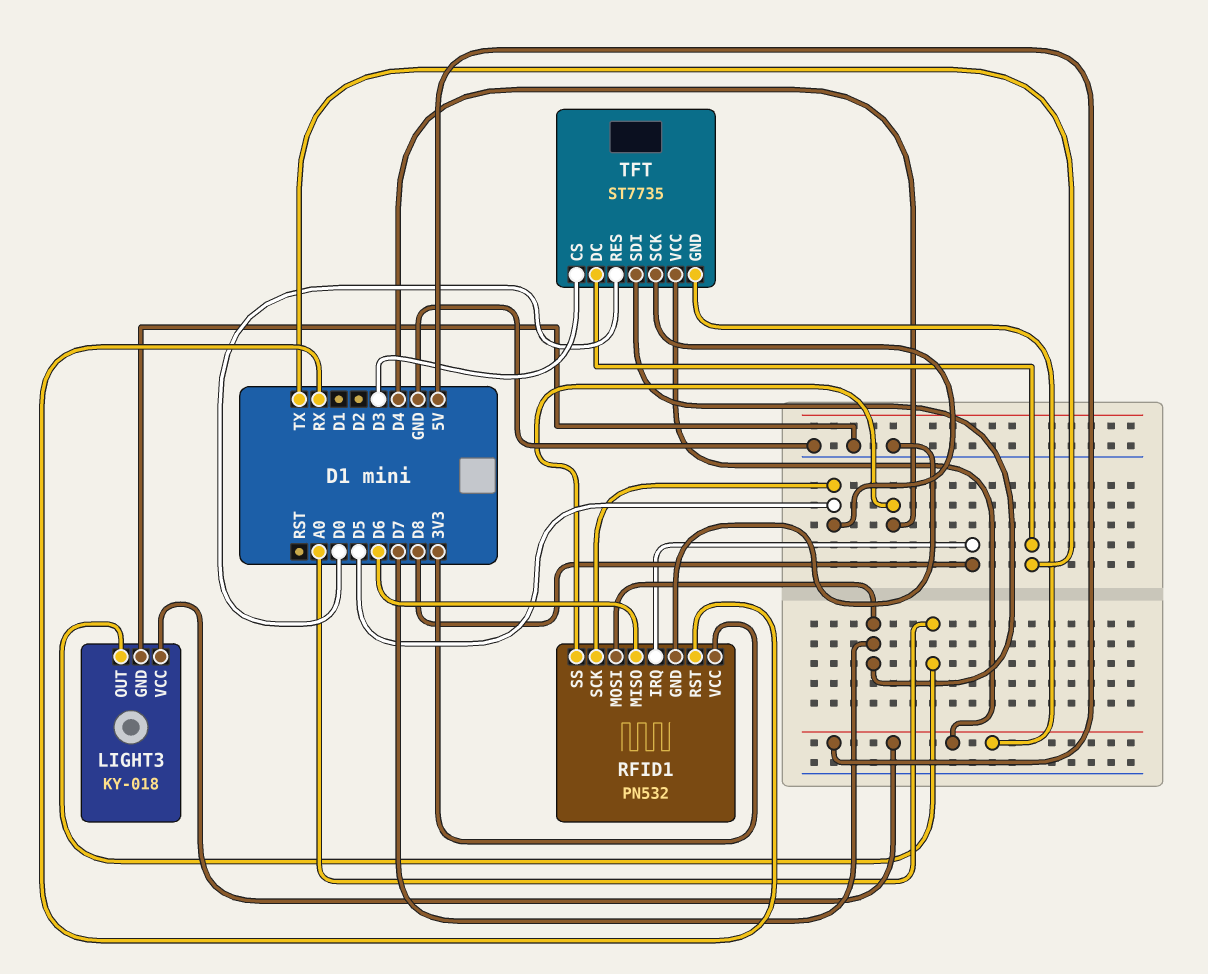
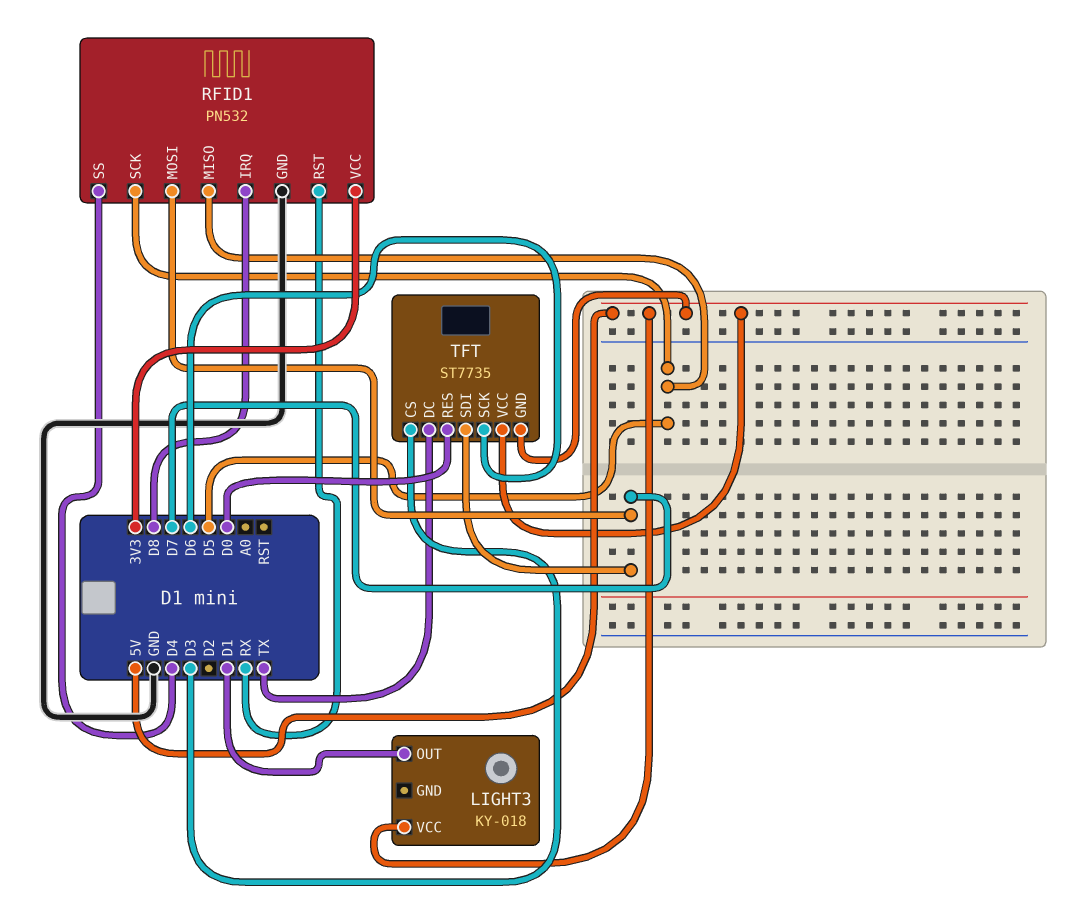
LIGHT3 pin GND: GND -> none
LIGHT3 pin OUT: A0 -> D1
RFID1 pin MISO: D6 -> D5
TFT pin SCK: D5 -> D6

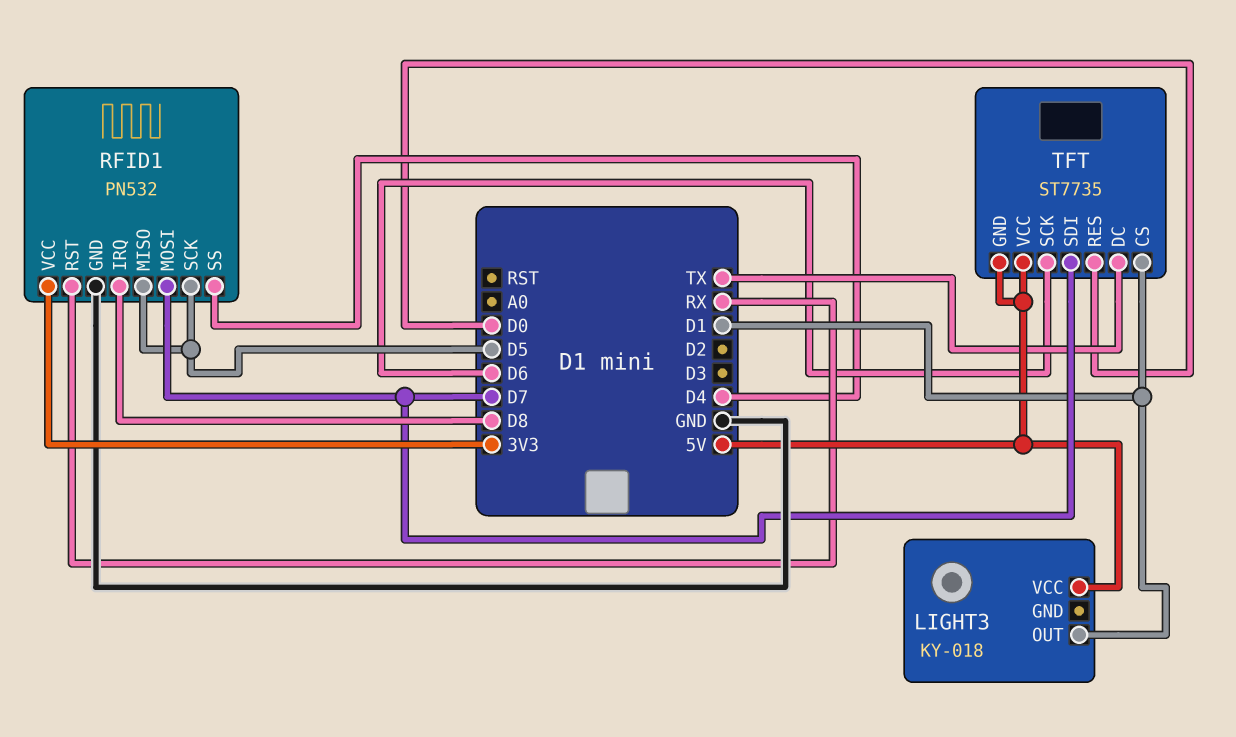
TFT pin CS: D3 -> D1

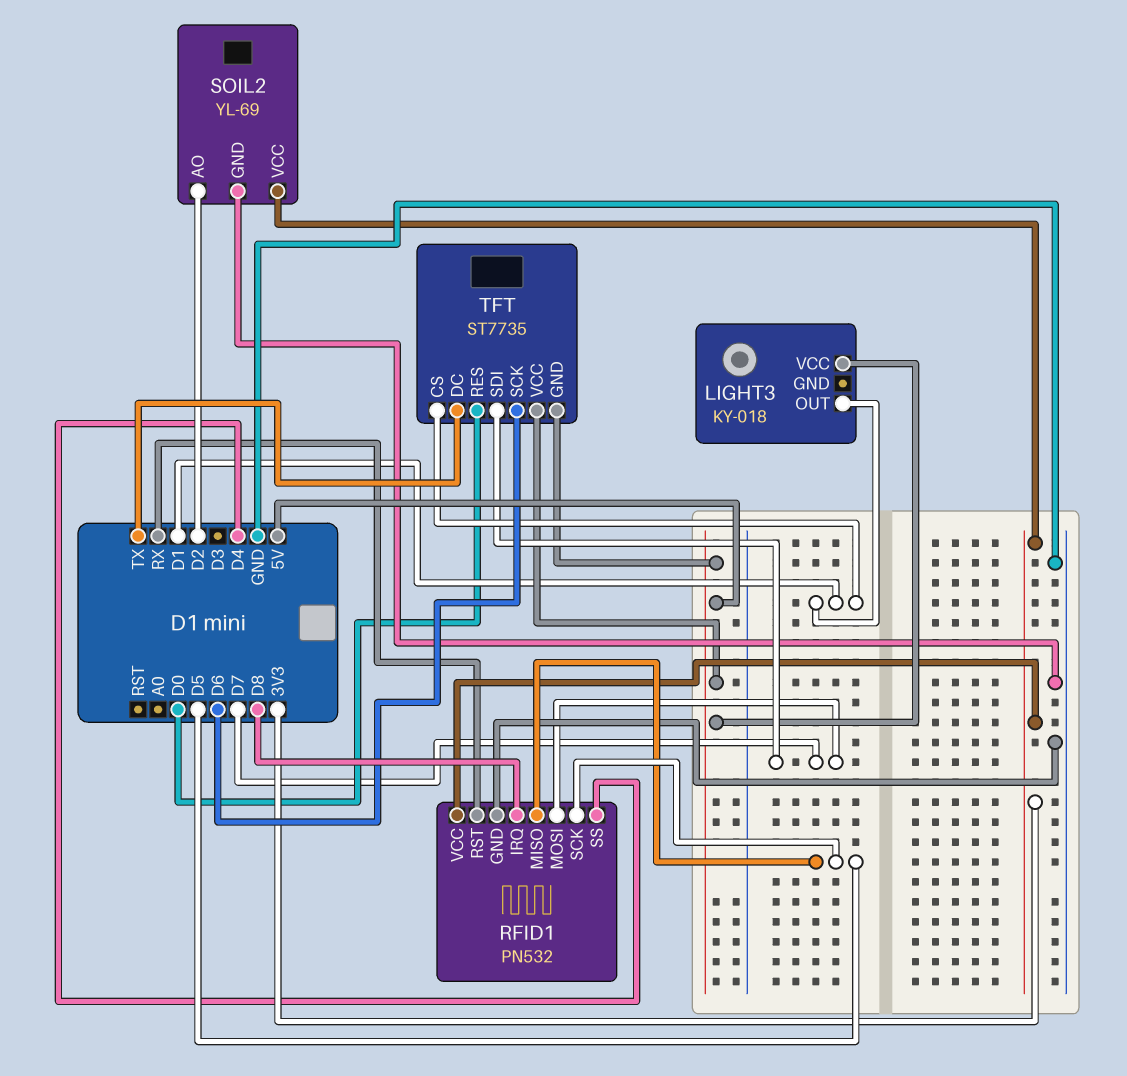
SOIL2: none -> YL-69
SOIL2 pin AO: none -> D2
SOIL2 pin GND: none -> GND
SOIL2 pin VCC: none -> 3V3

